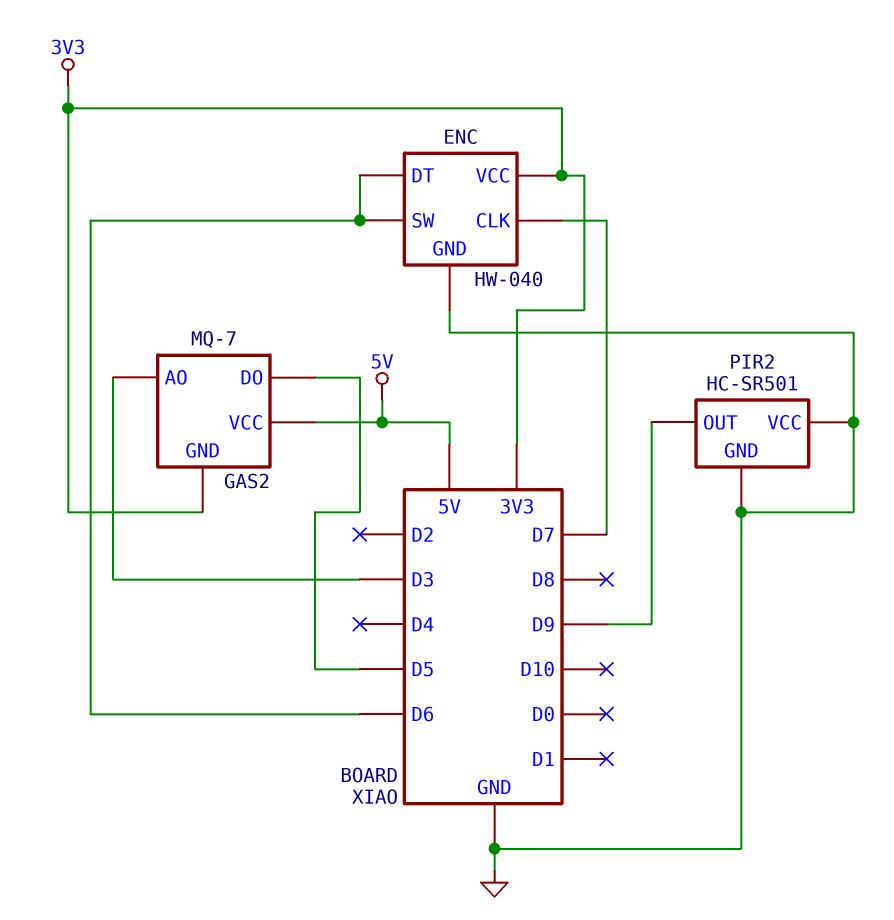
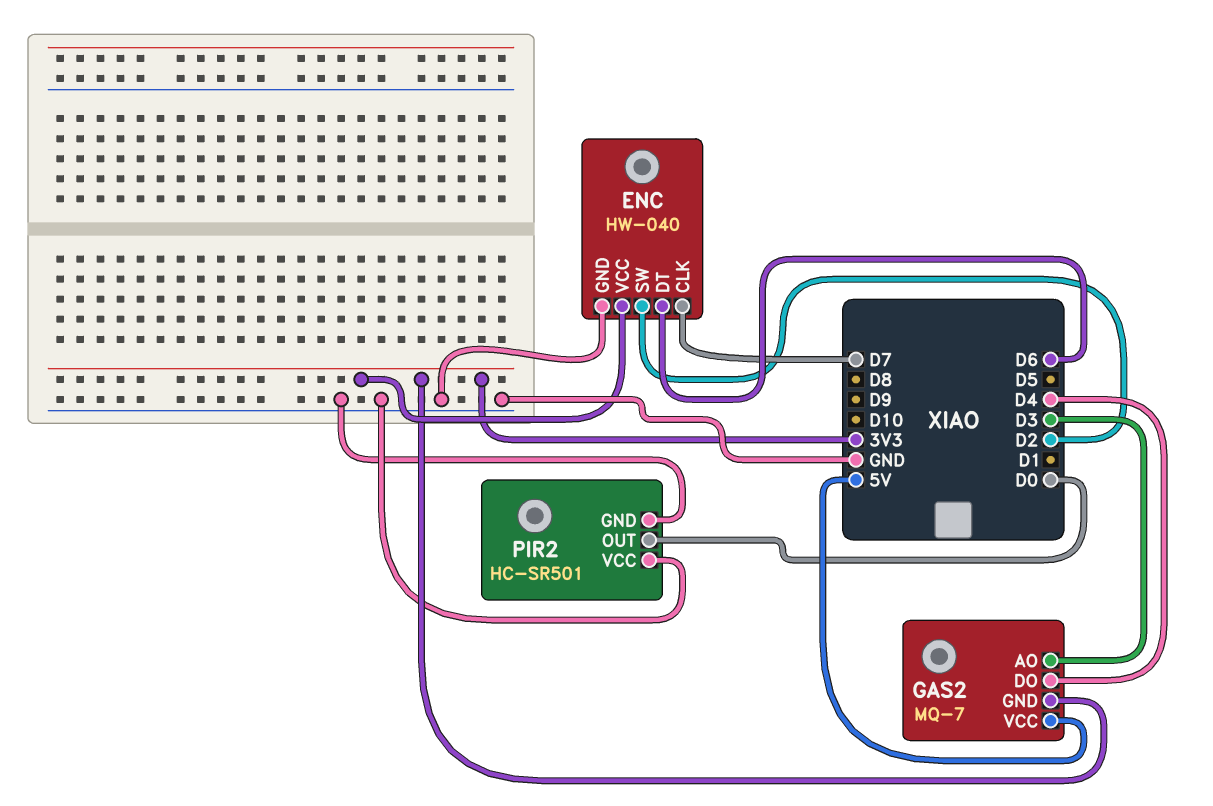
ENC pin SW: D6 -> D2
GAS2 pin DO: D5 -> D4
PIR2 pin OUT: D9 -> D0

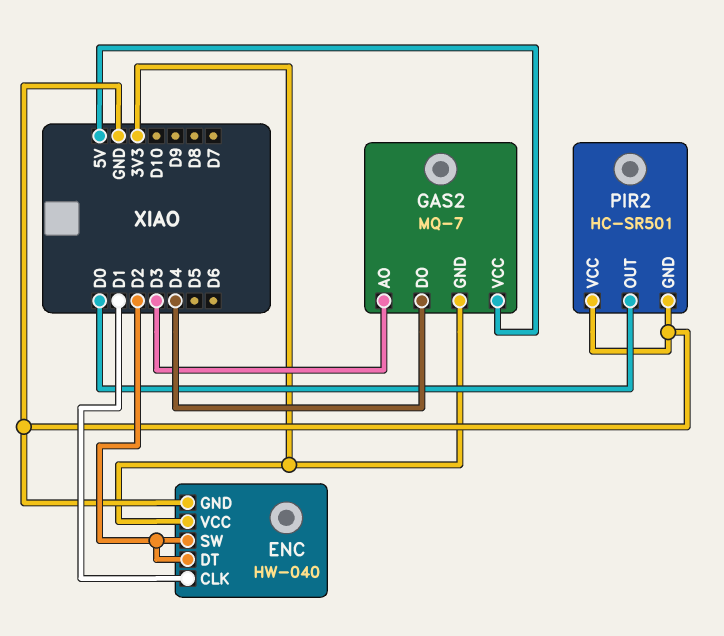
ENC pin CLK: D7 -> D1
ENC pin DT: D6 -> D2

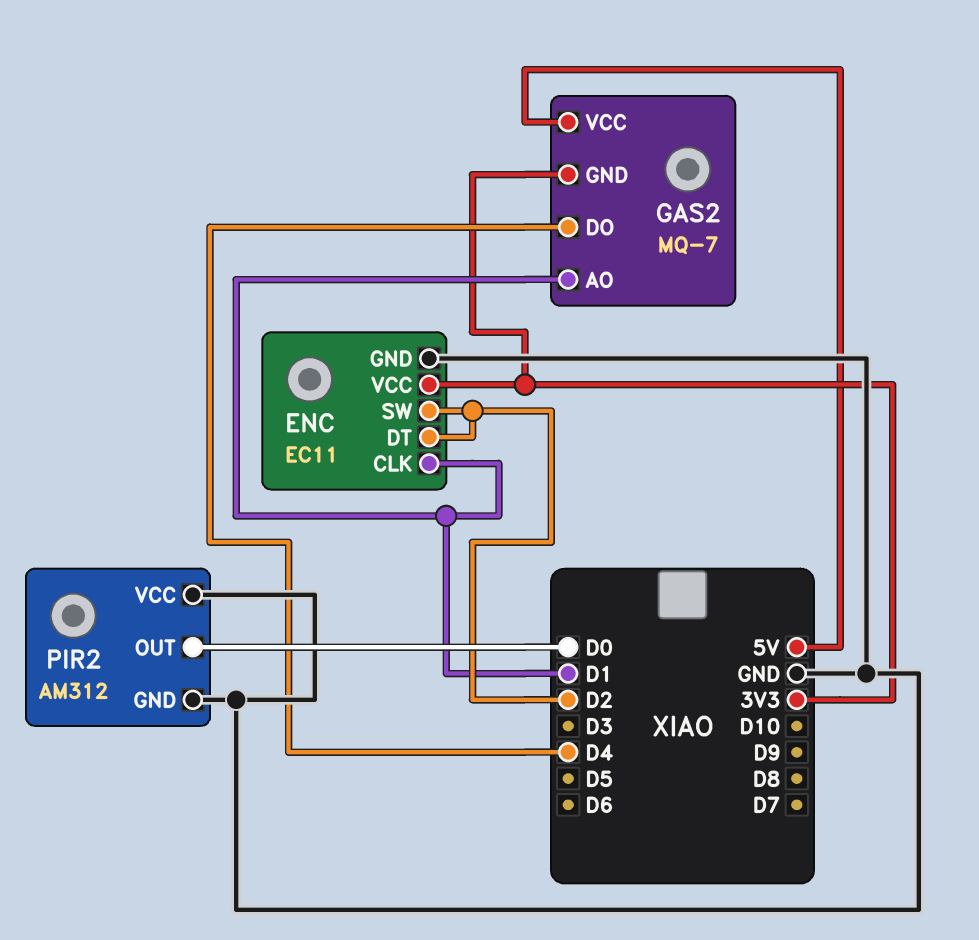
ENC: HW-040 -> EC11
GAS2 pin AO: D3 -> D1
PIR2: HC-SR501 -> AM312

